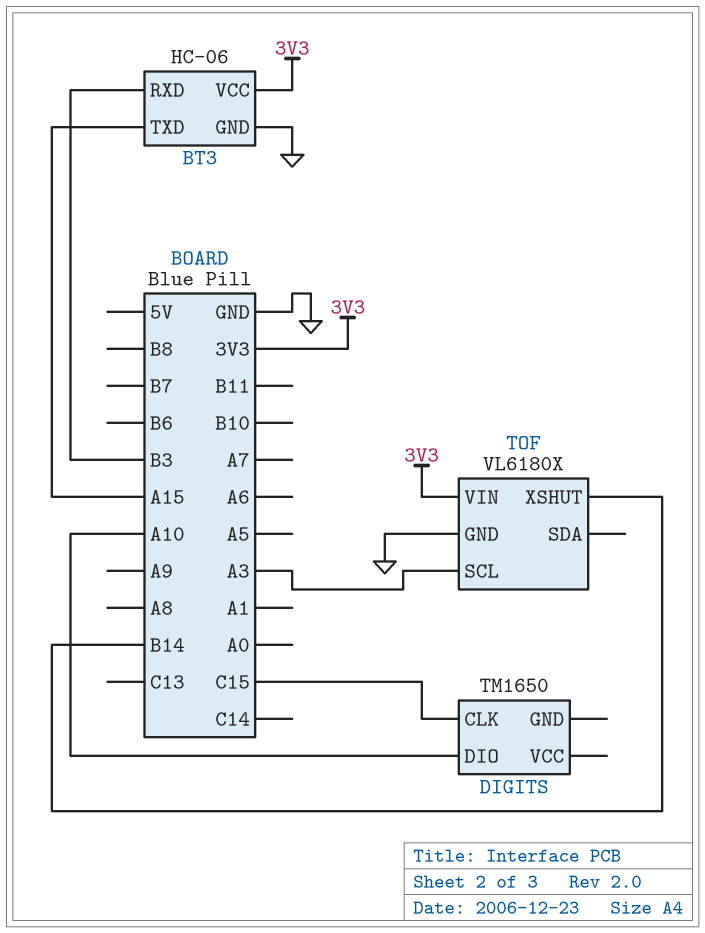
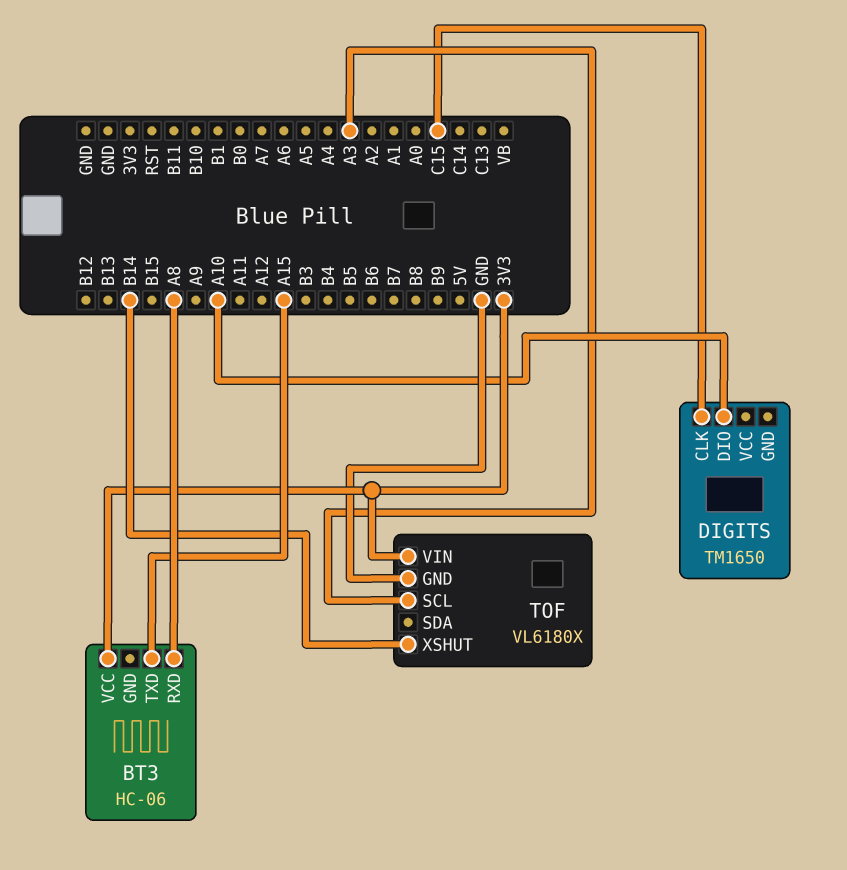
BT3 pin GND: GND -> none
BT3 pin RXD: B3 -> A8

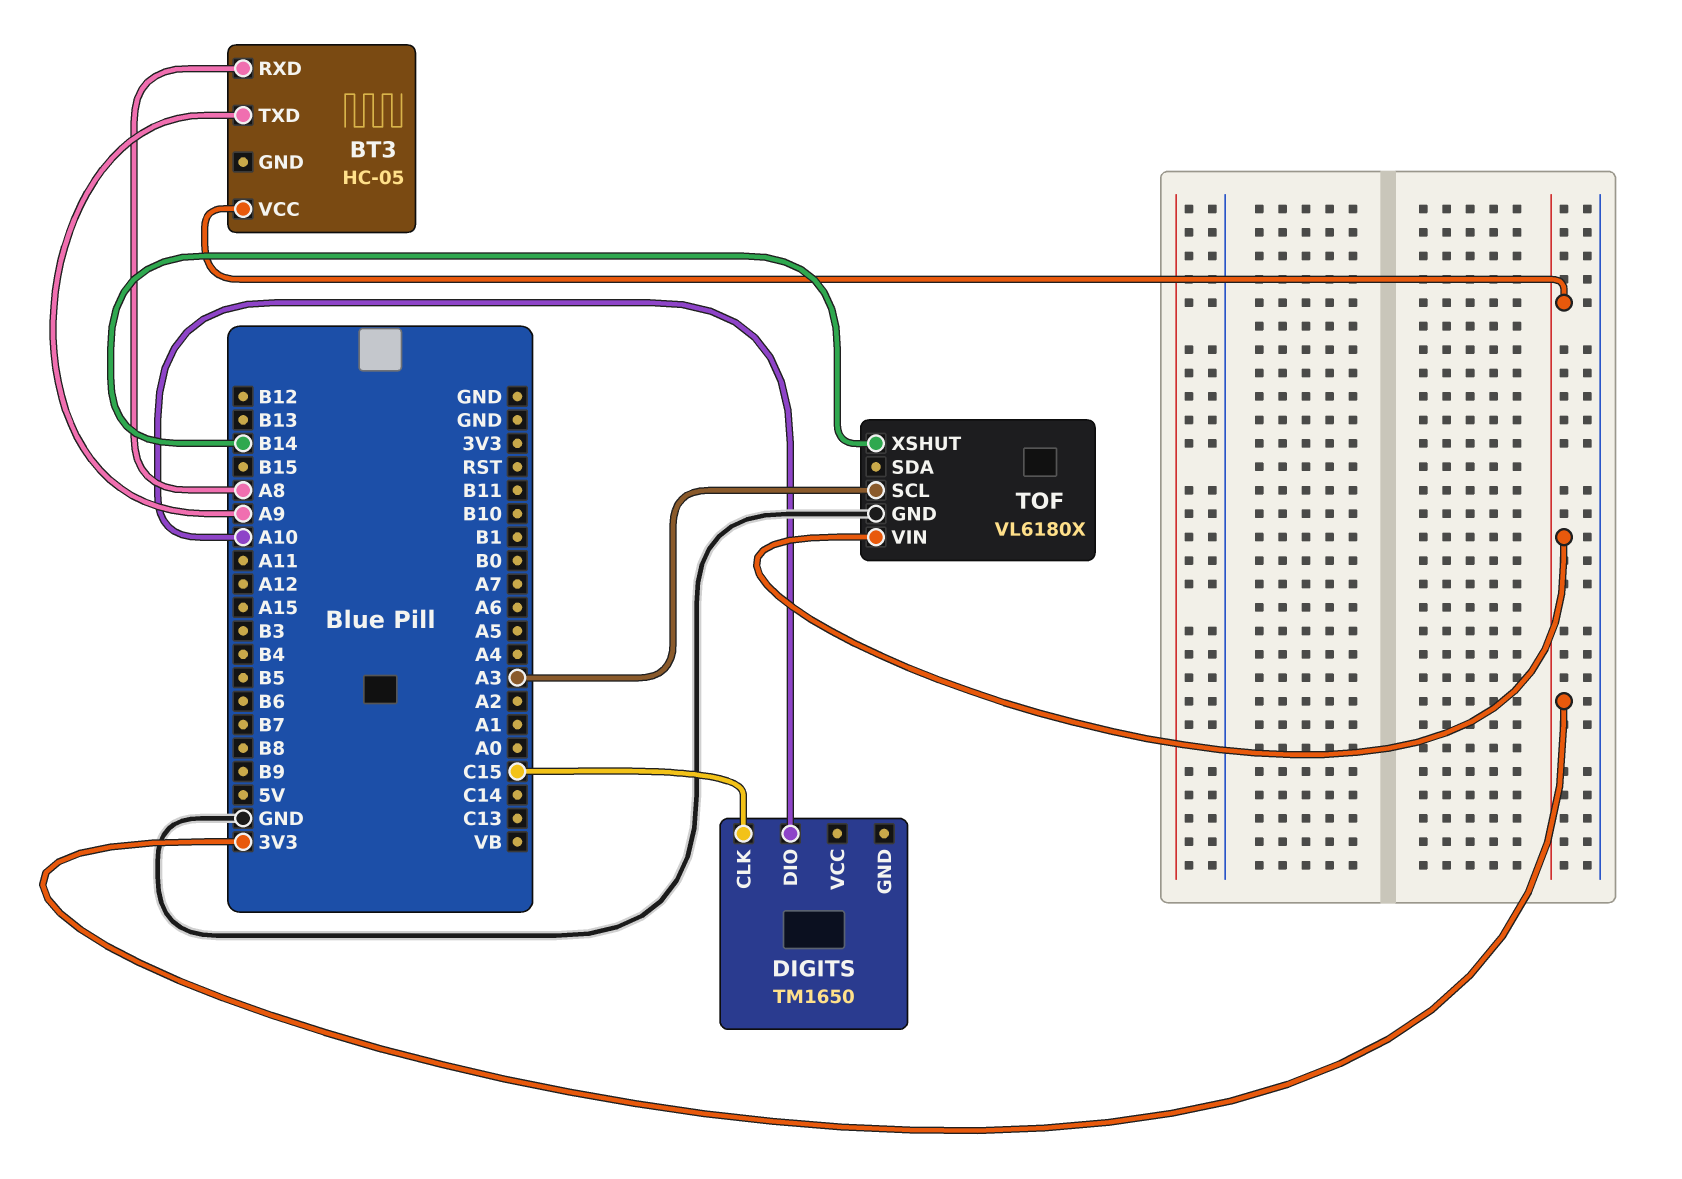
BT3: HC-06 -> HC-05
BT3 pin TXD: A15 -> A9

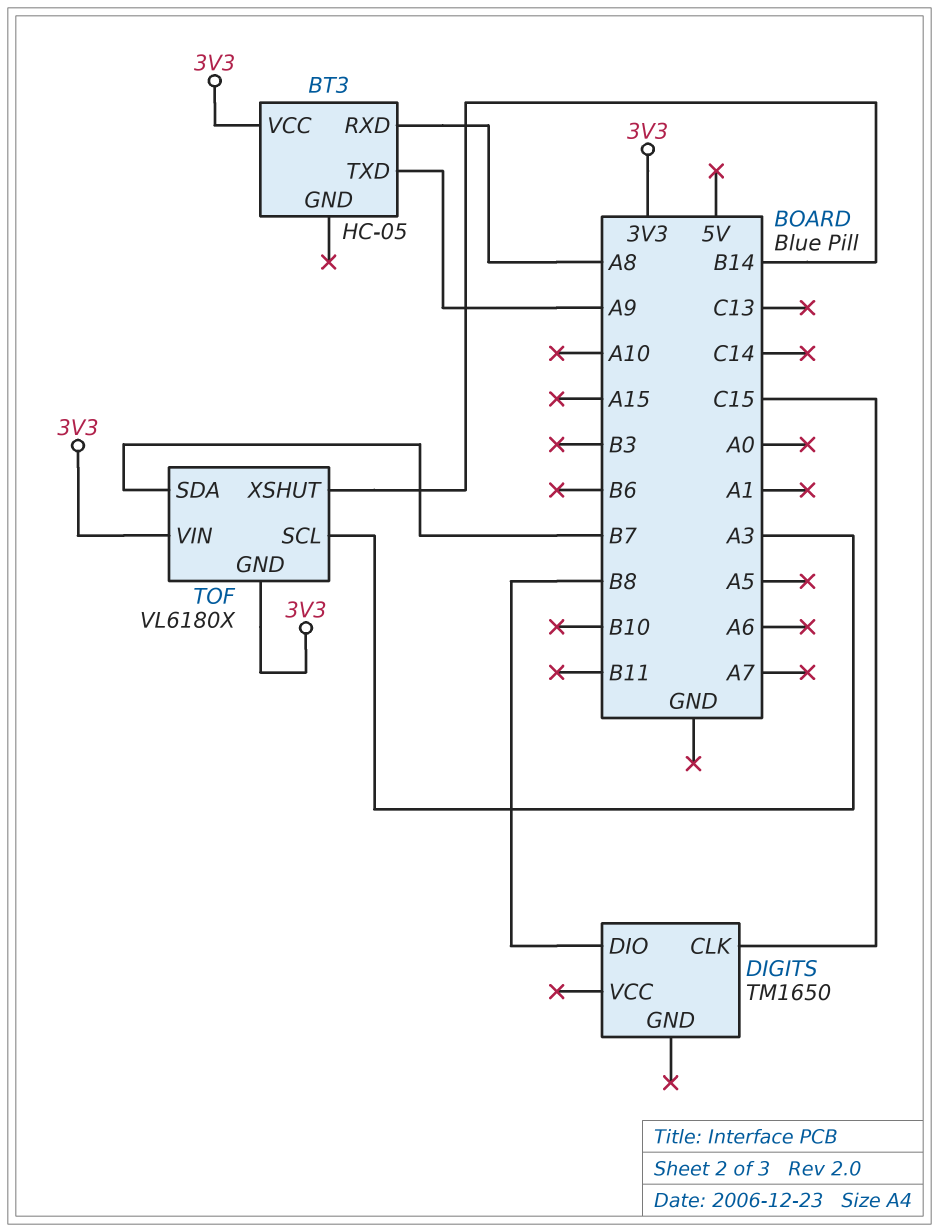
DIGITS pin DIO: A10 -> B8
TOF pin GND: GND -> 3V3
TOF pin SDA: none -> B7

